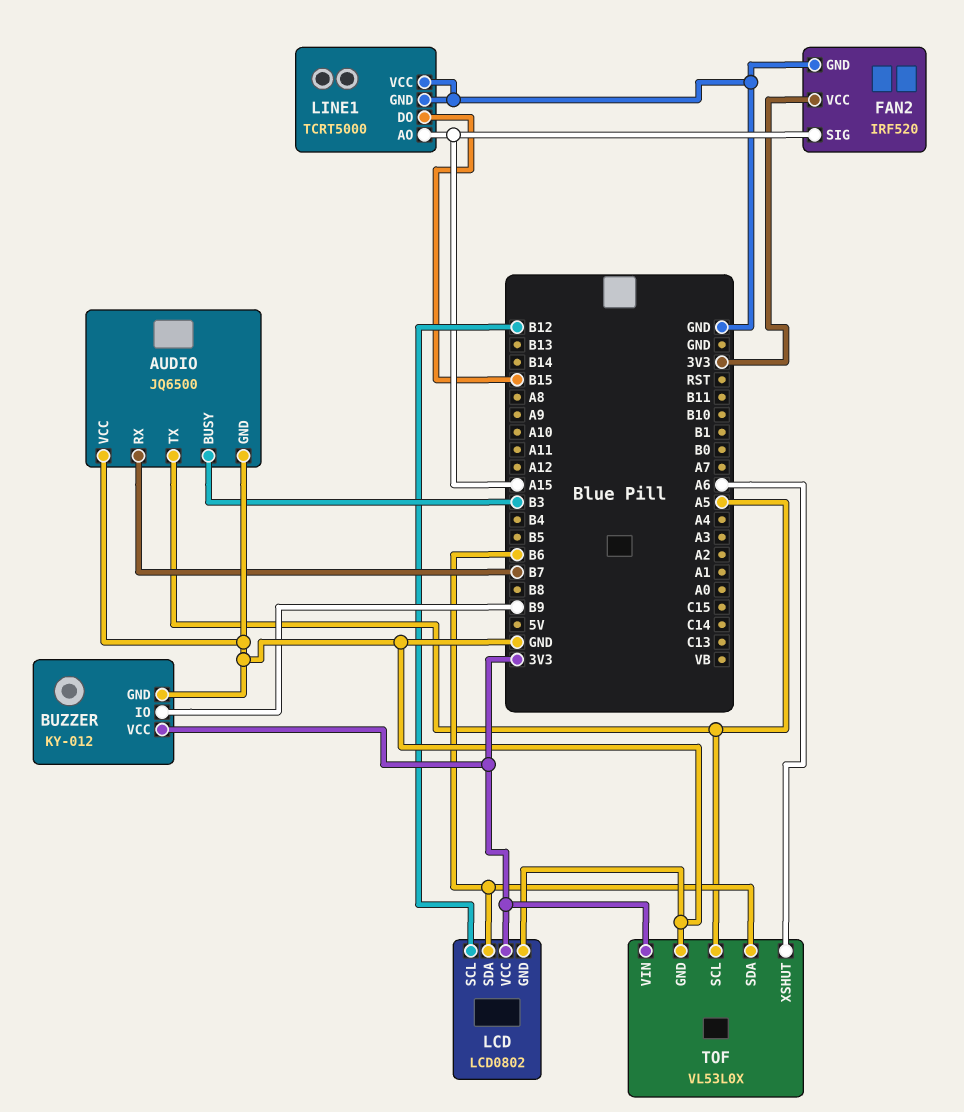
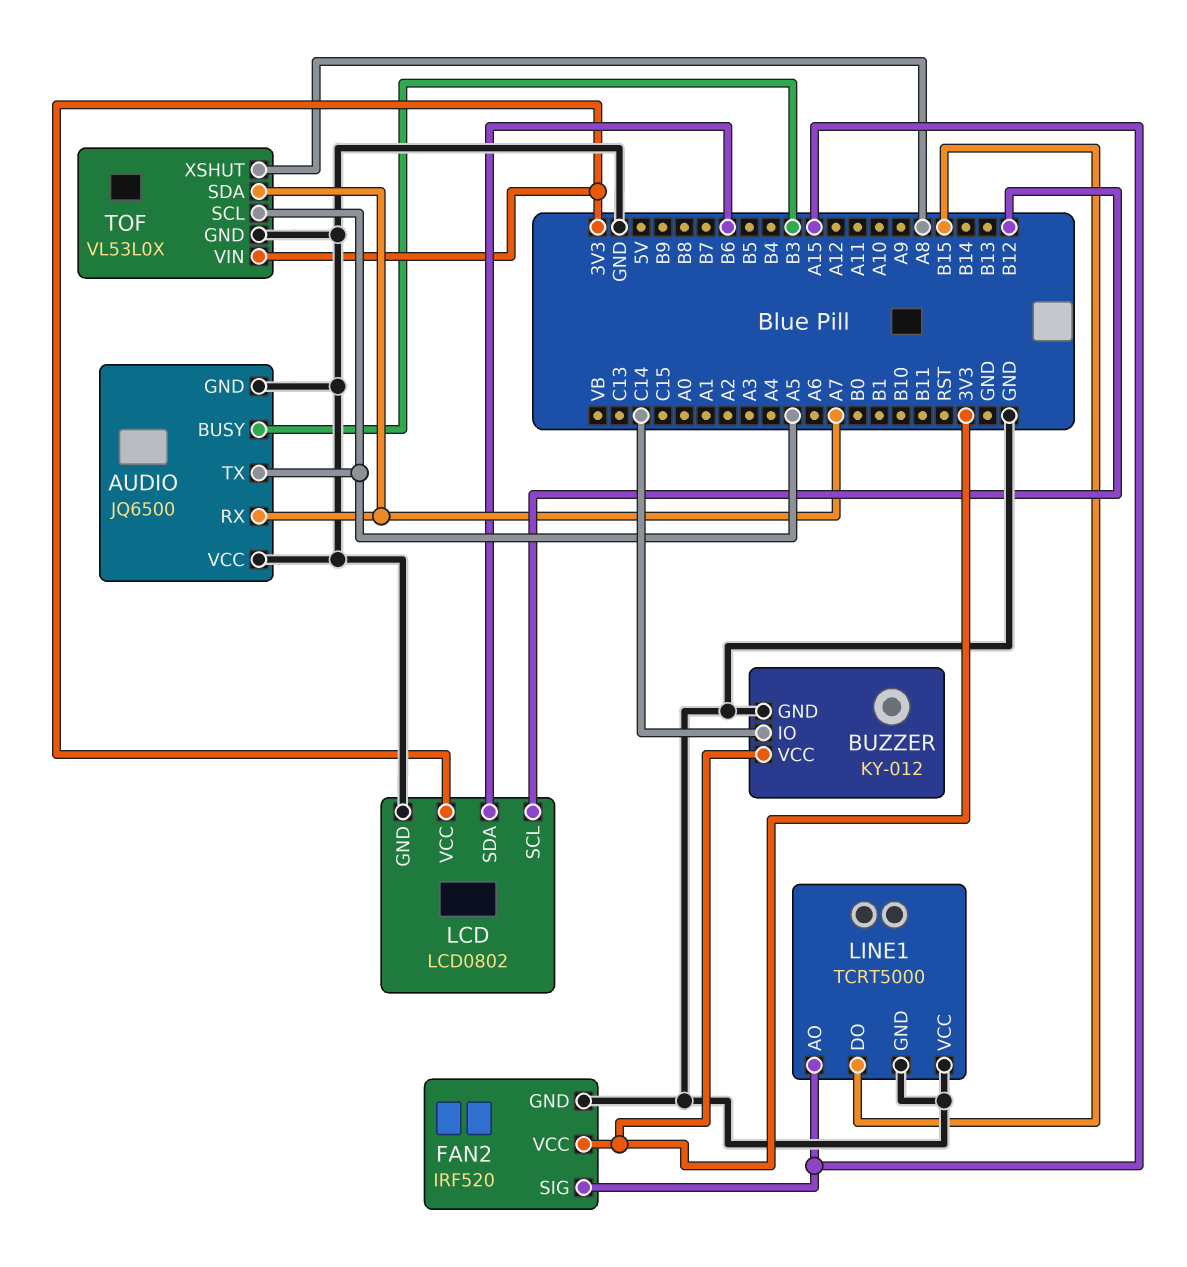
AUDIO pin RX: B7 -> A7
BUZZER pin IO: B9 -> C14
TOF pin SDA: B6 -> A7
TOF pin XSHUT: A6 -> A8

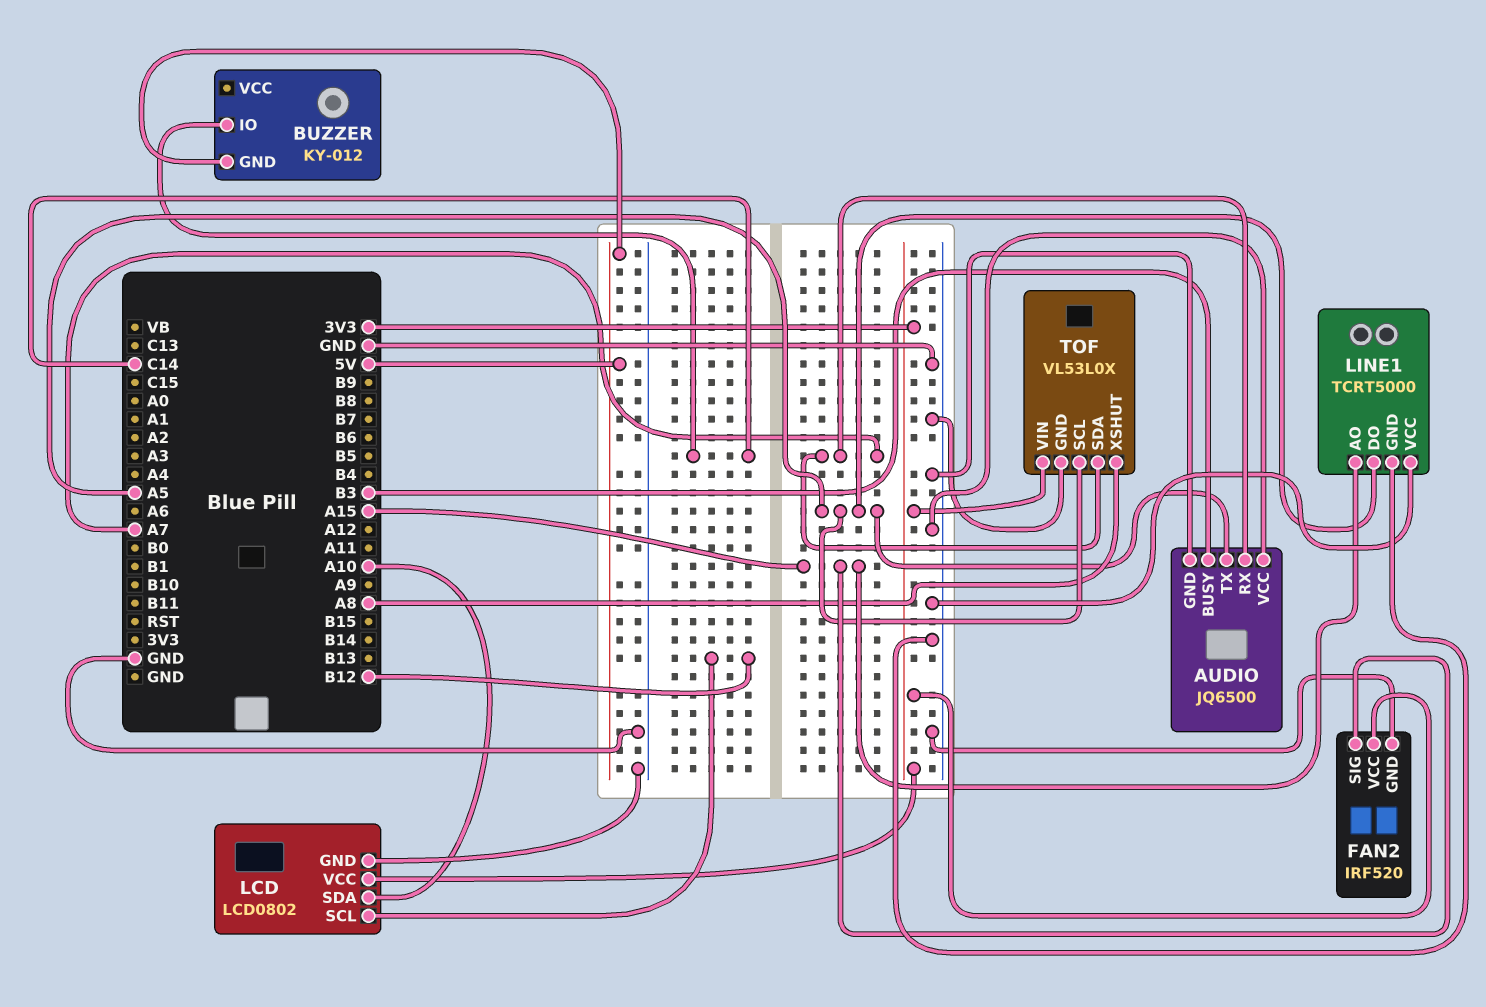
BUZZER pin GND: GND -> 5V
BUZZER pin VCC: 3V3 -> none
LCD pin SDA: B6 -> A10
LINE1 pin DO: B15 -> A5

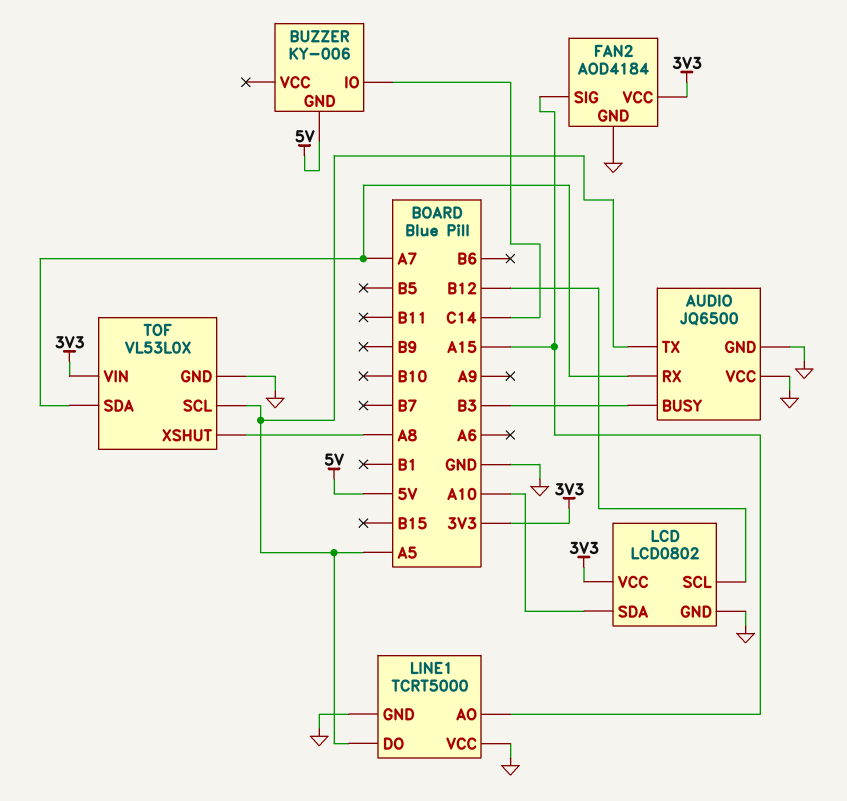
BUZZER: KY-012 -> KY-006
FAN2: IRF520 -> AOD4184

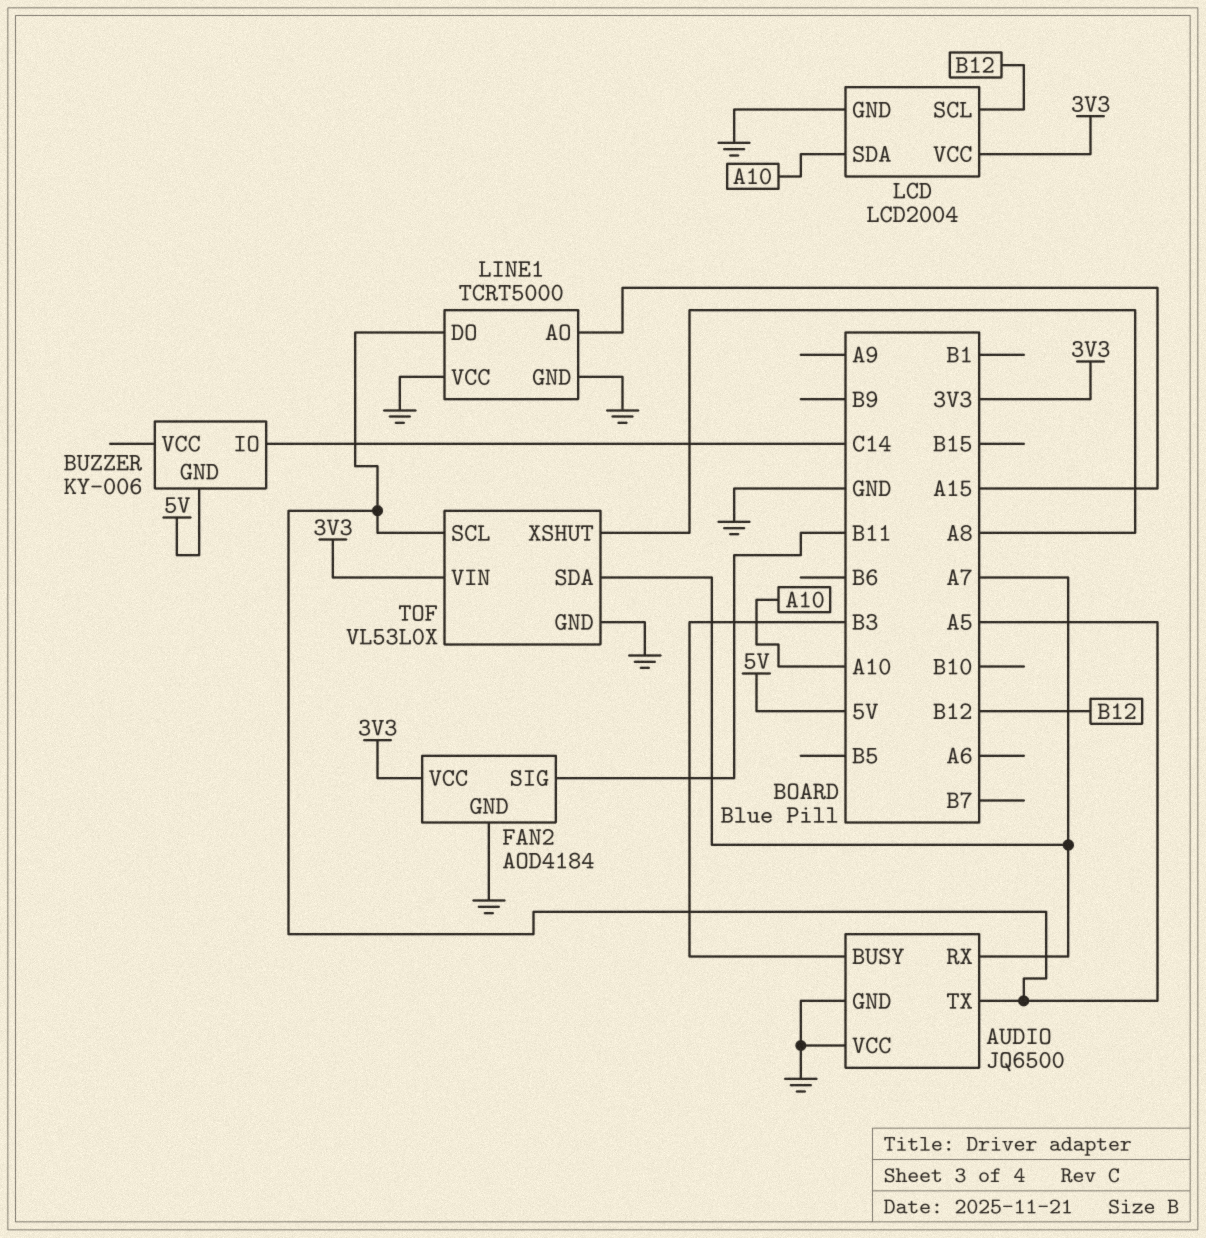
FAN2 pin SIG: A15 -> B11
LCD: LCD0802 -> LCD2004

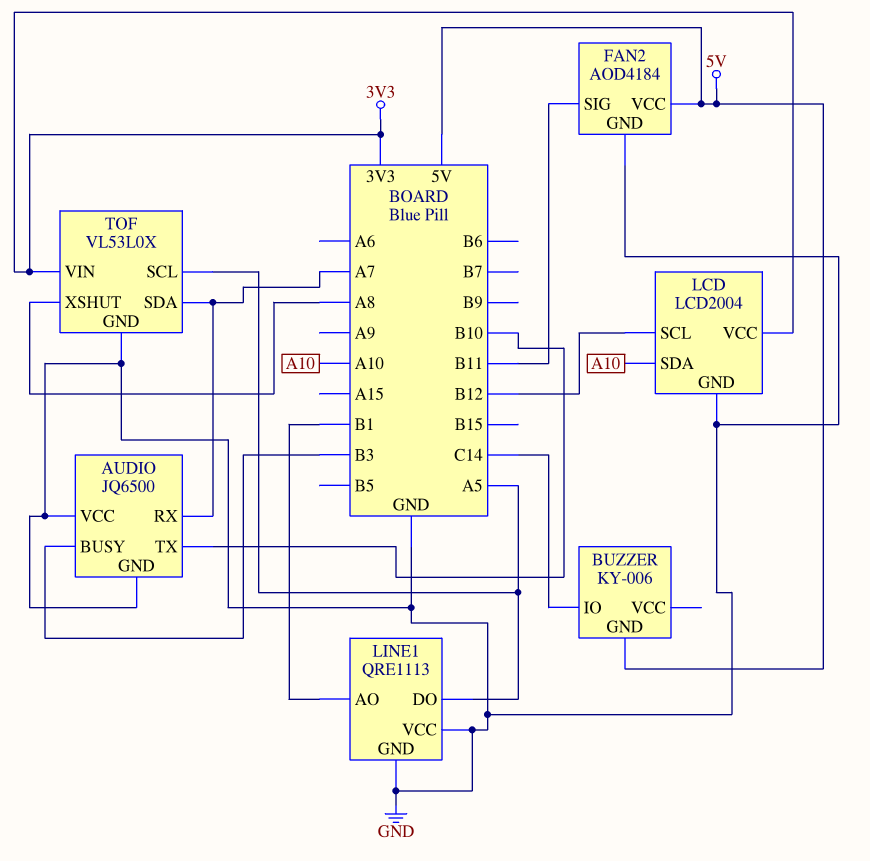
AUDIO pin TX: A5 -> B10
FAN2 pin VCC: 3V3 -> 5V
LINE1: TCRT5000 -> QRE1113
LINE1 pin AO: A15 -> B1

